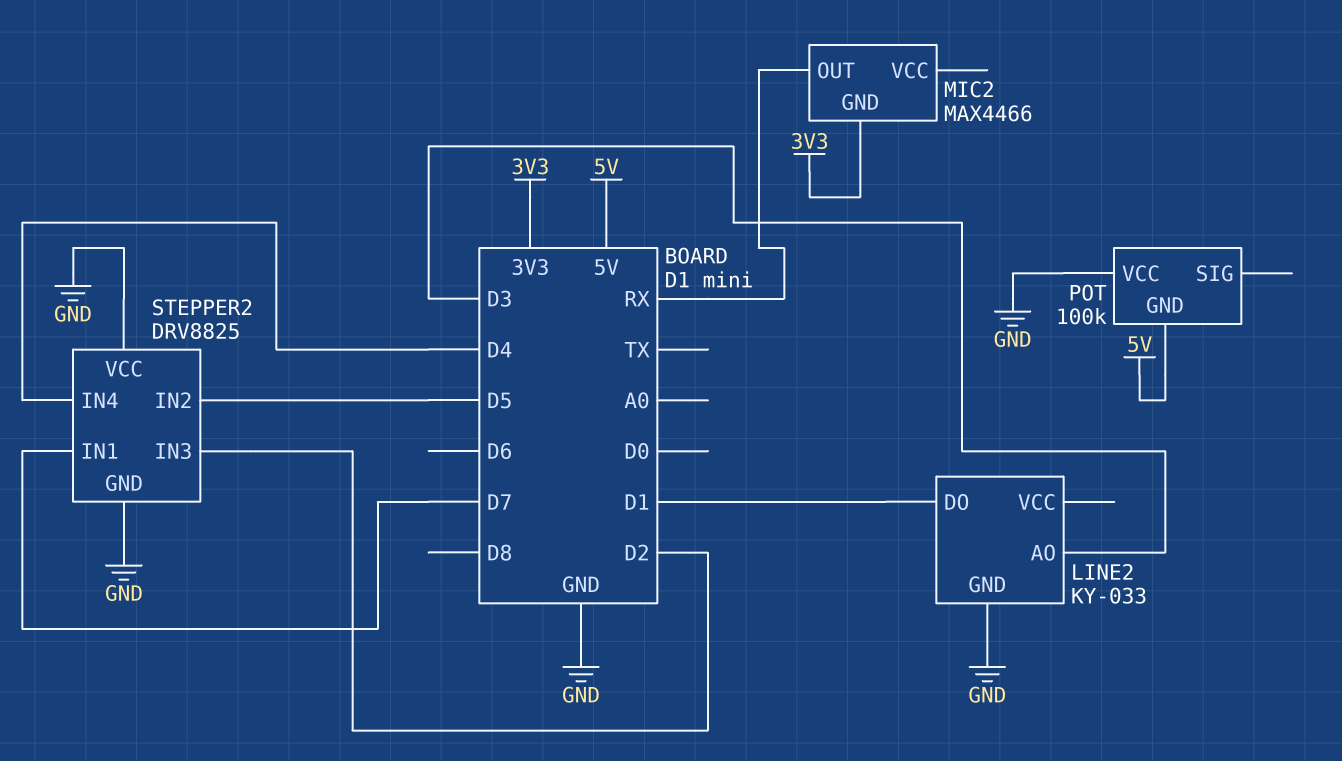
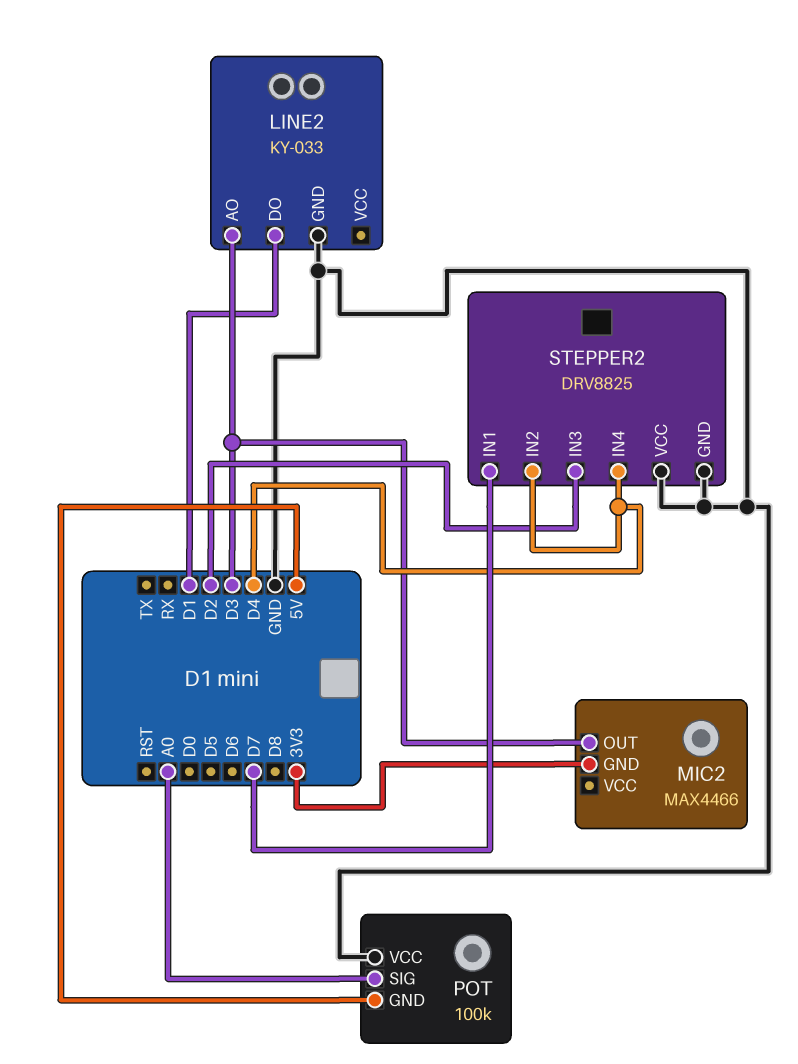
MIC2 pin OUT: RX -> D3
POT pin SIG: none -> A0
STEPPER2 pin IN2: D5 -> D4

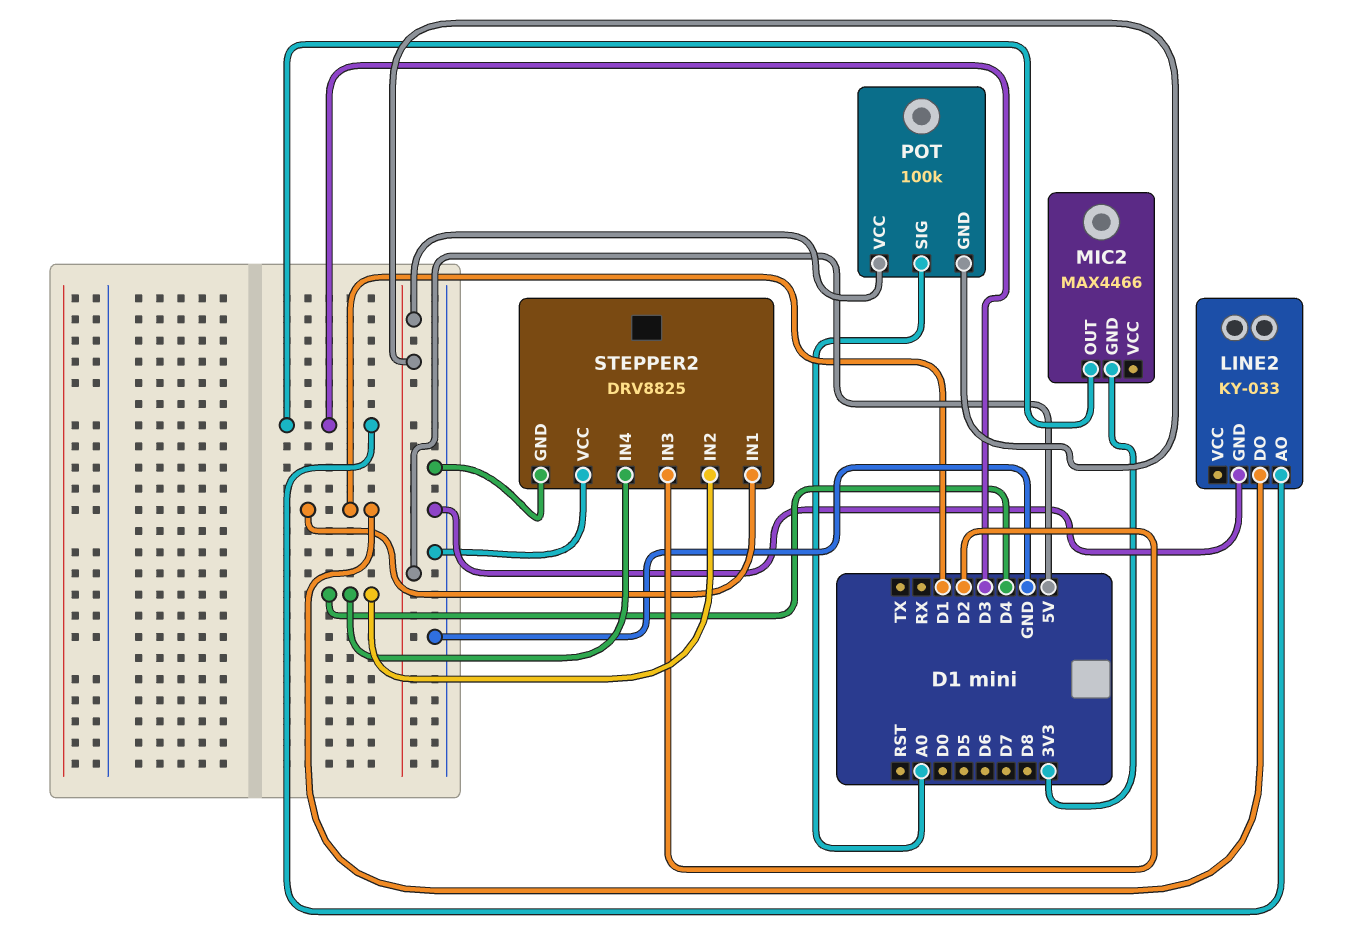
POT pin VCC: GND -> 5V
STEPPER2 pin IN1: D7 -> D1

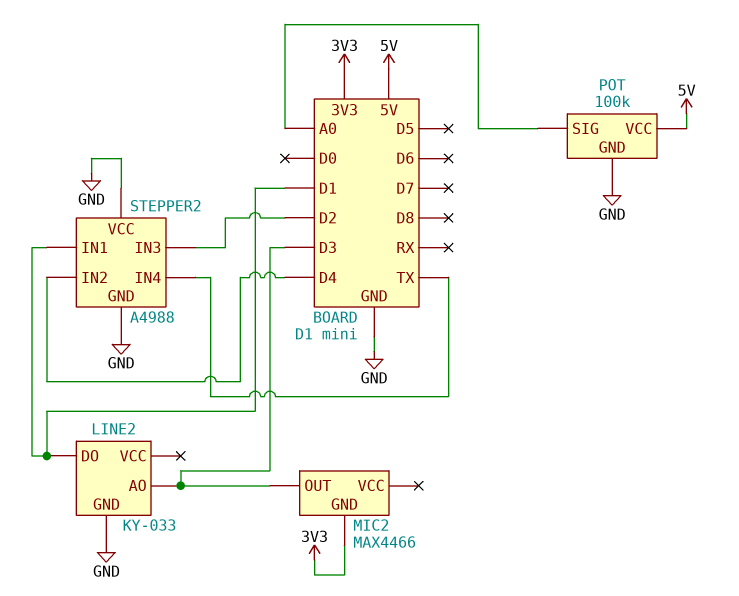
POT pin GND: 5V -> GND
STEPPER2: DRV8825 -> A4988
STEPPER2 pin IN4: D4 -> TX

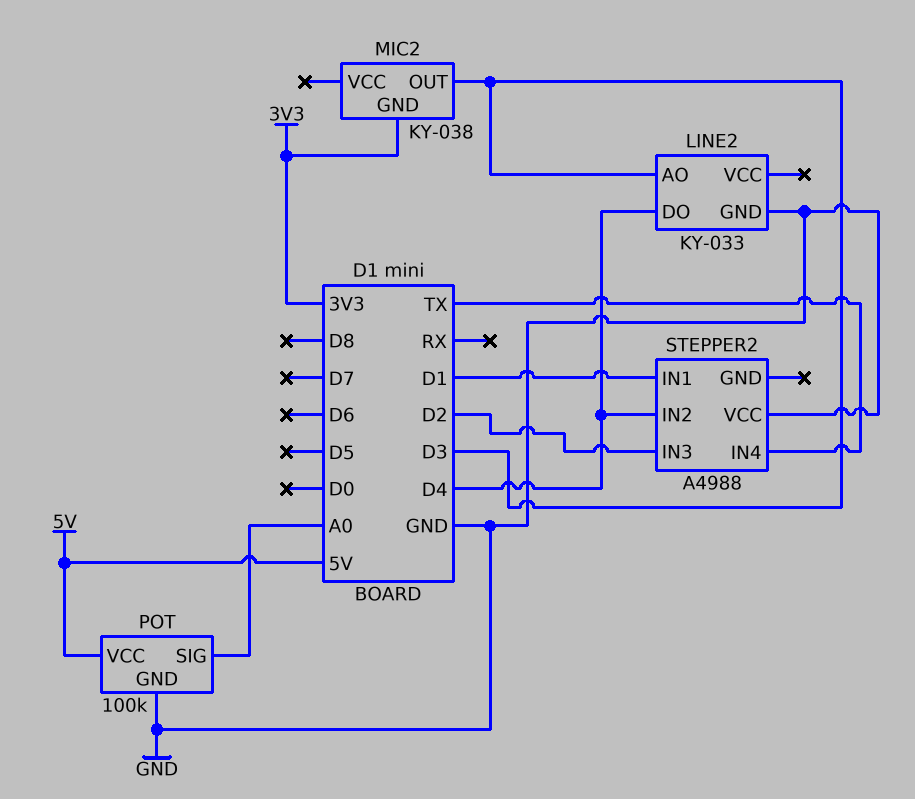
LINE2 pin DO: D1 -> D4
MIC2: MAX4466 -> KY-038
STEPPER2 pin GND: GND -> none

